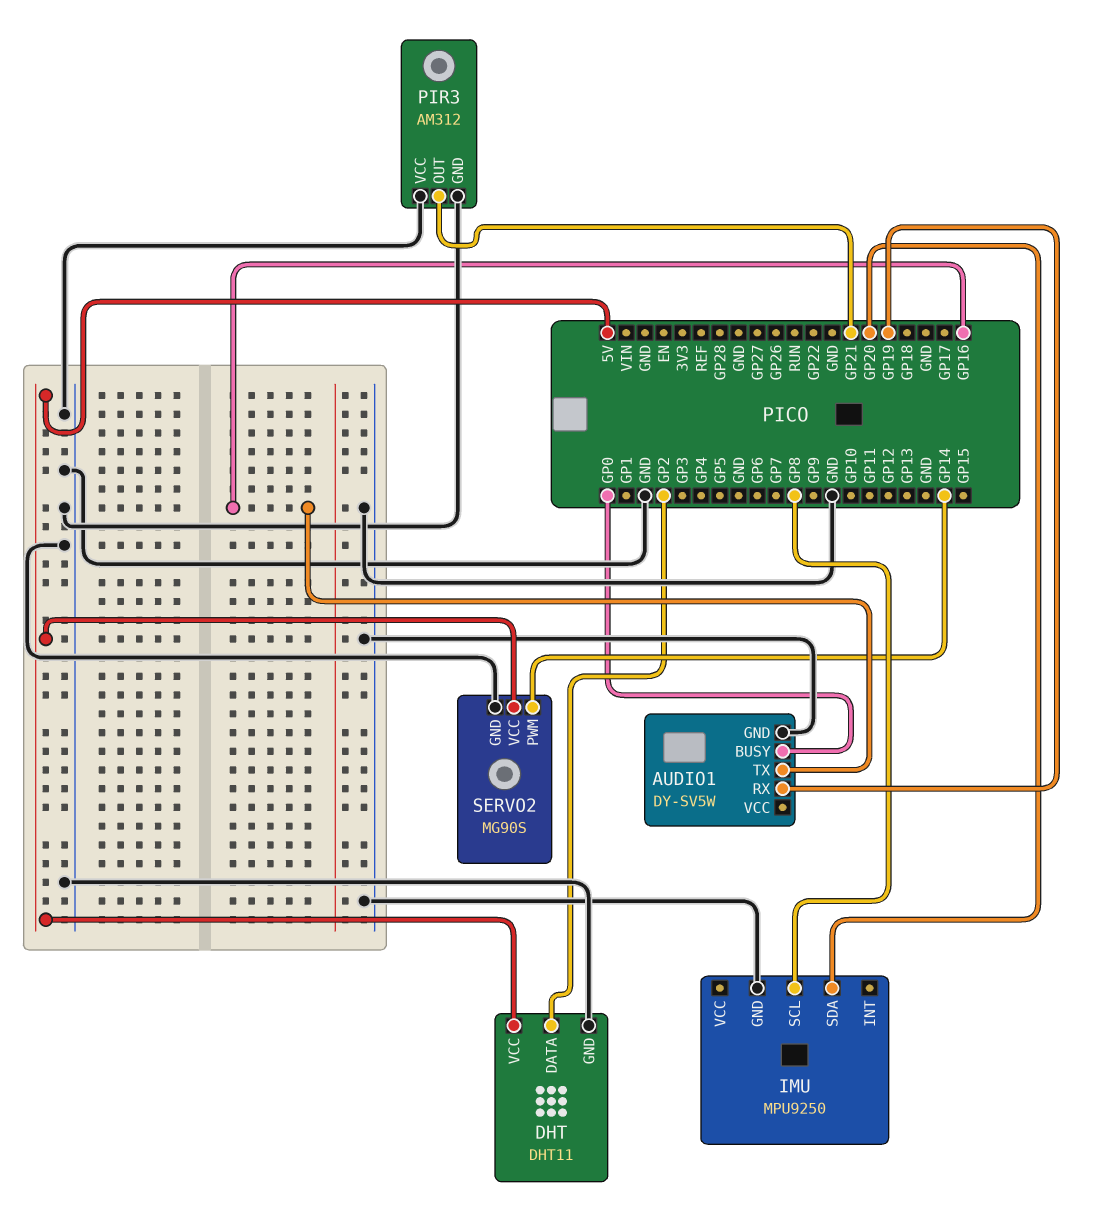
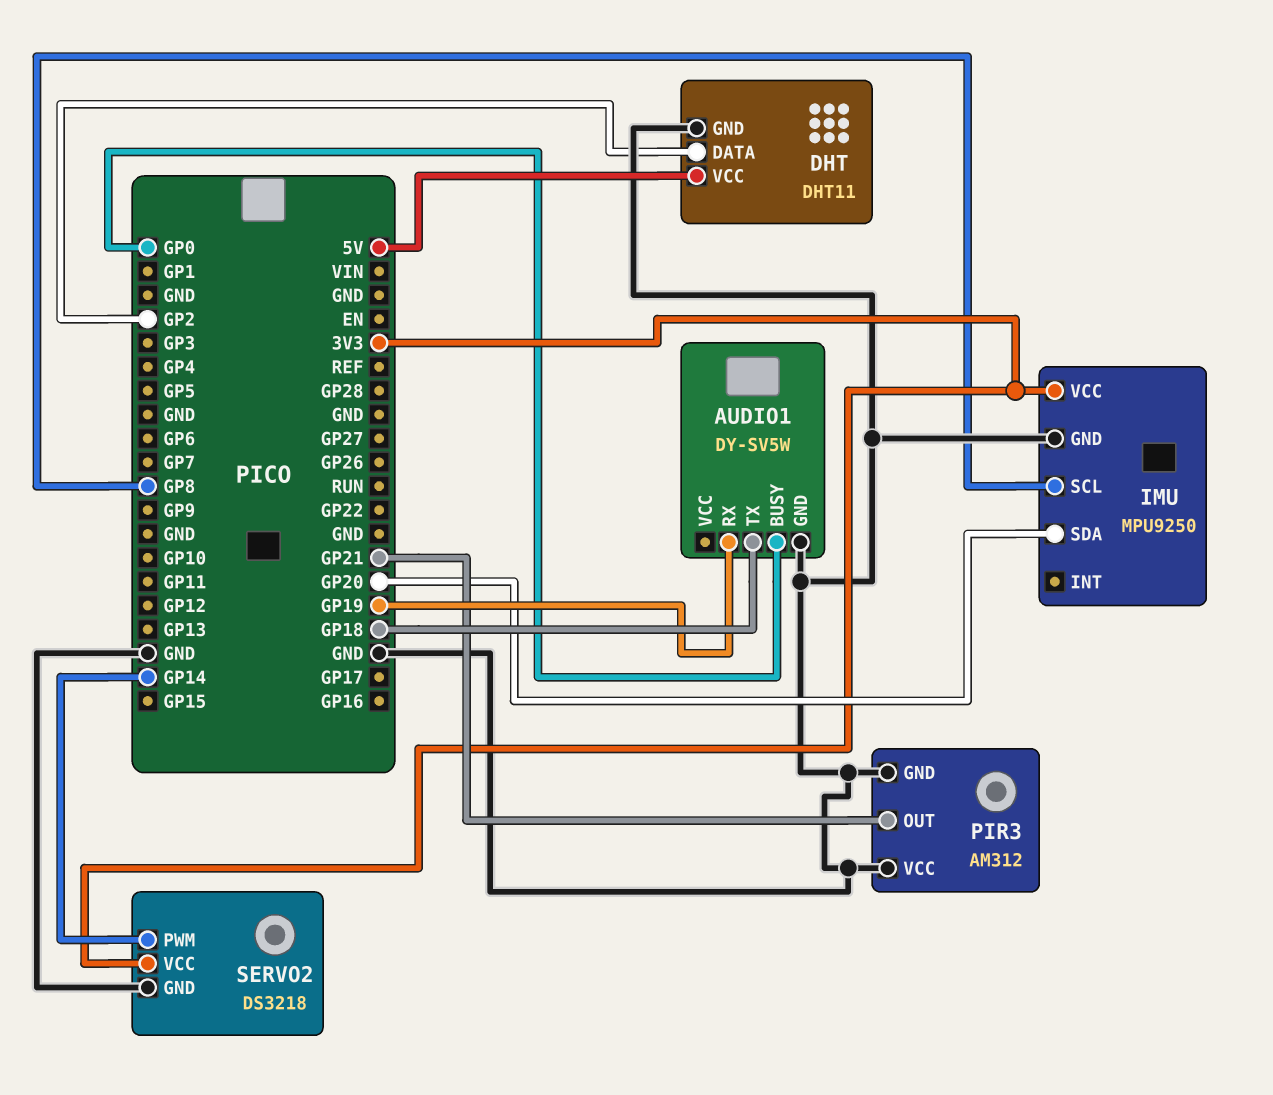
AUDIO1 pin TX: GP16 -> GP18
IMU pin VCC: none -> 3V3
SERVO2: MG90S -> DS3218
SERVO2 pin VCC: 5V -> 3V3

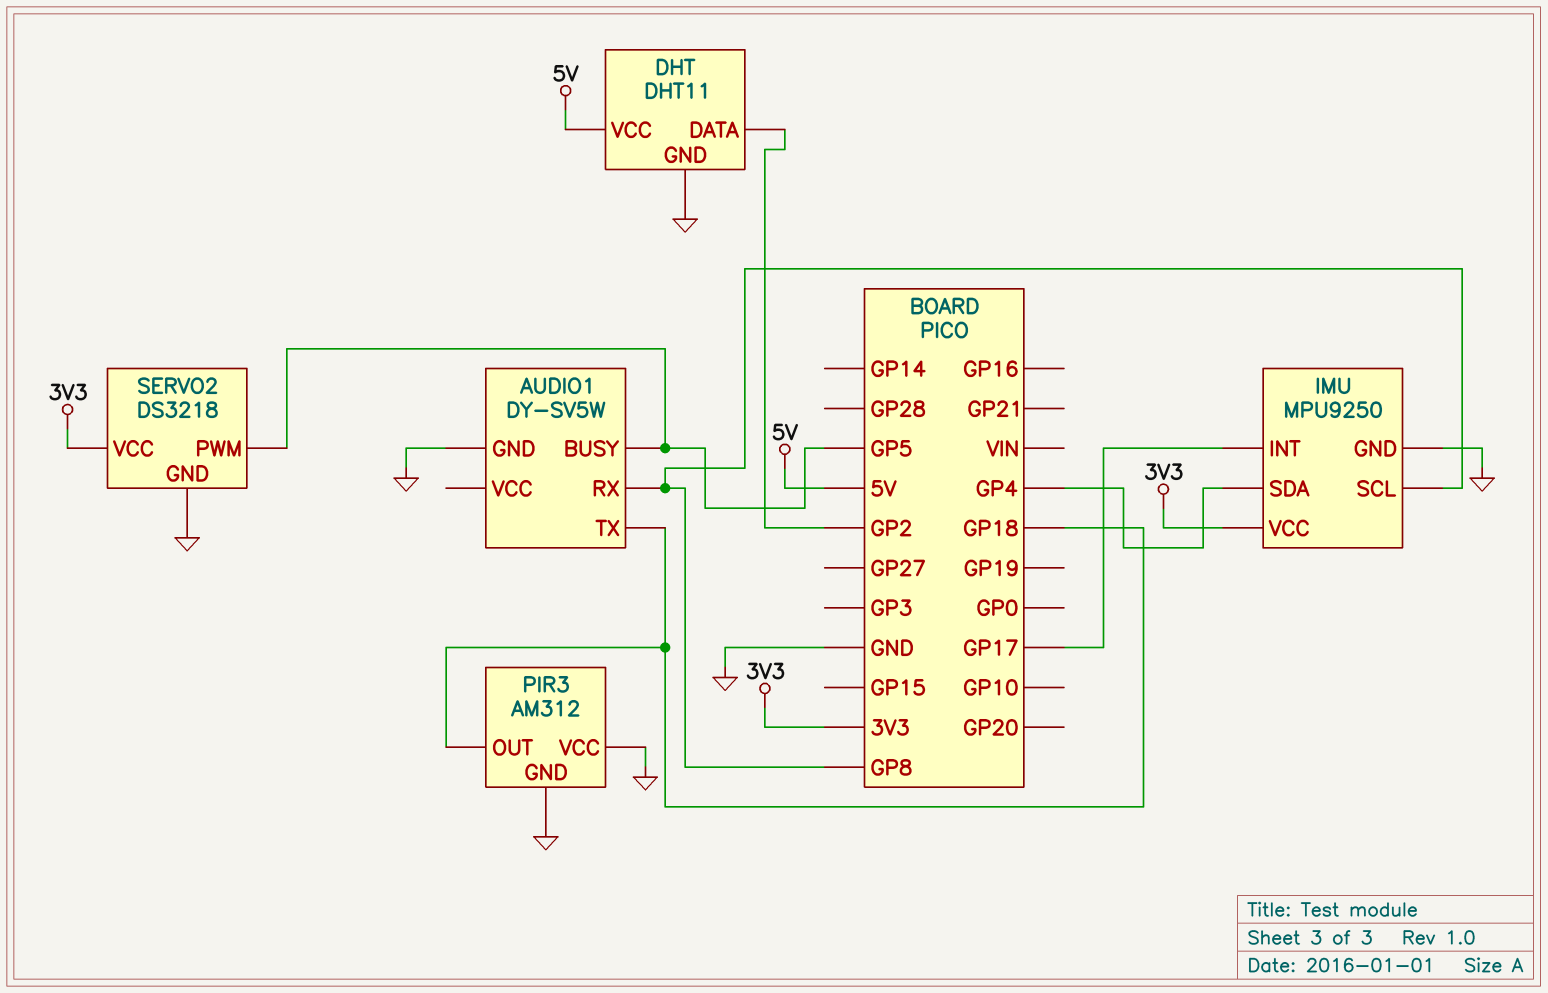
AUDIO1 pin BUSY: GP0 -> GP5
AUDIO1 pin RX: GP19 -> GP8
IMU pin INT: none -> GP17
IMU pin SDA: GP20 -> GP4
PIR3 pin OUT: GP21 -> GP18
SERVO2 pin PWM: GP14 -> GP5

